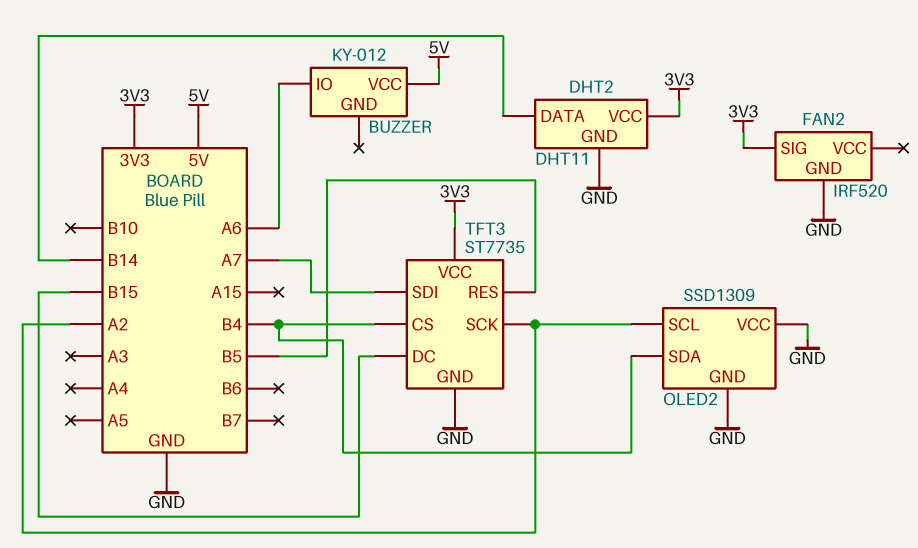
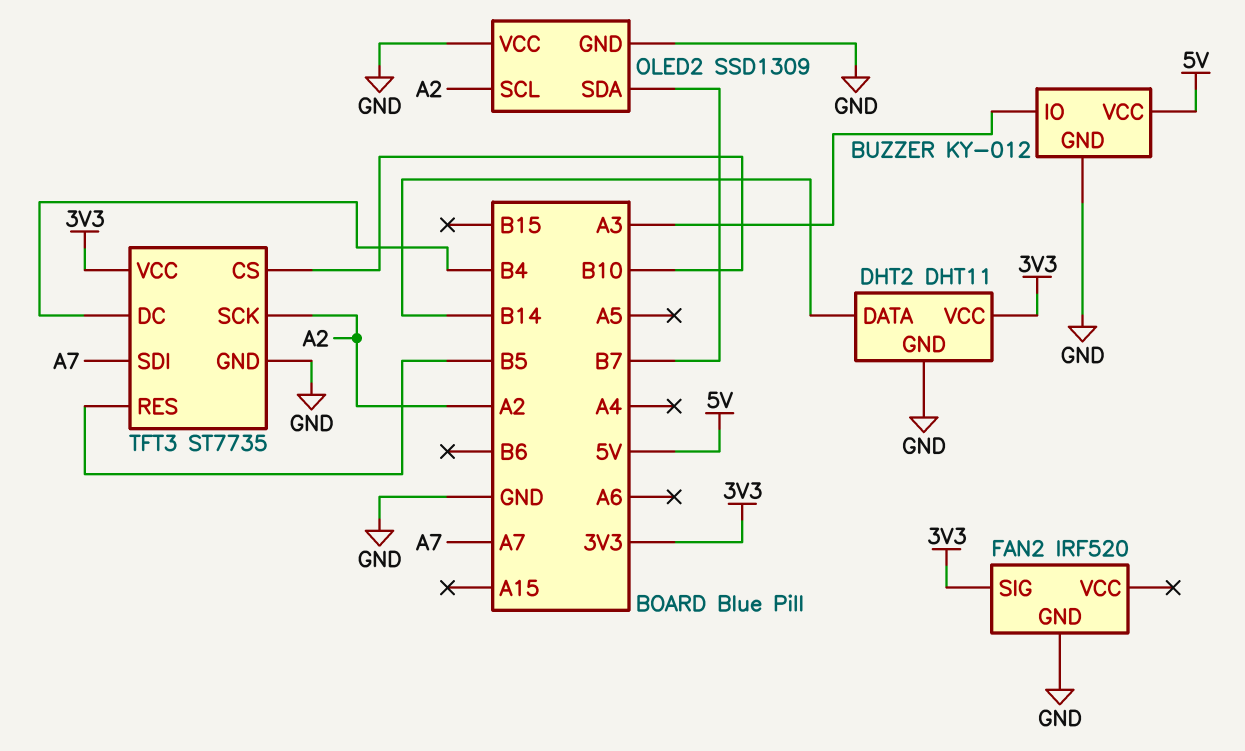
BUZZER pin GND: none -> GND
BUZZER pin IO: A6 -> A3
OLED2 pin SDA: B4 -> B7
TFT3 pin CS: B4 -> B10
TFT3 pin DC: B15 -> B4

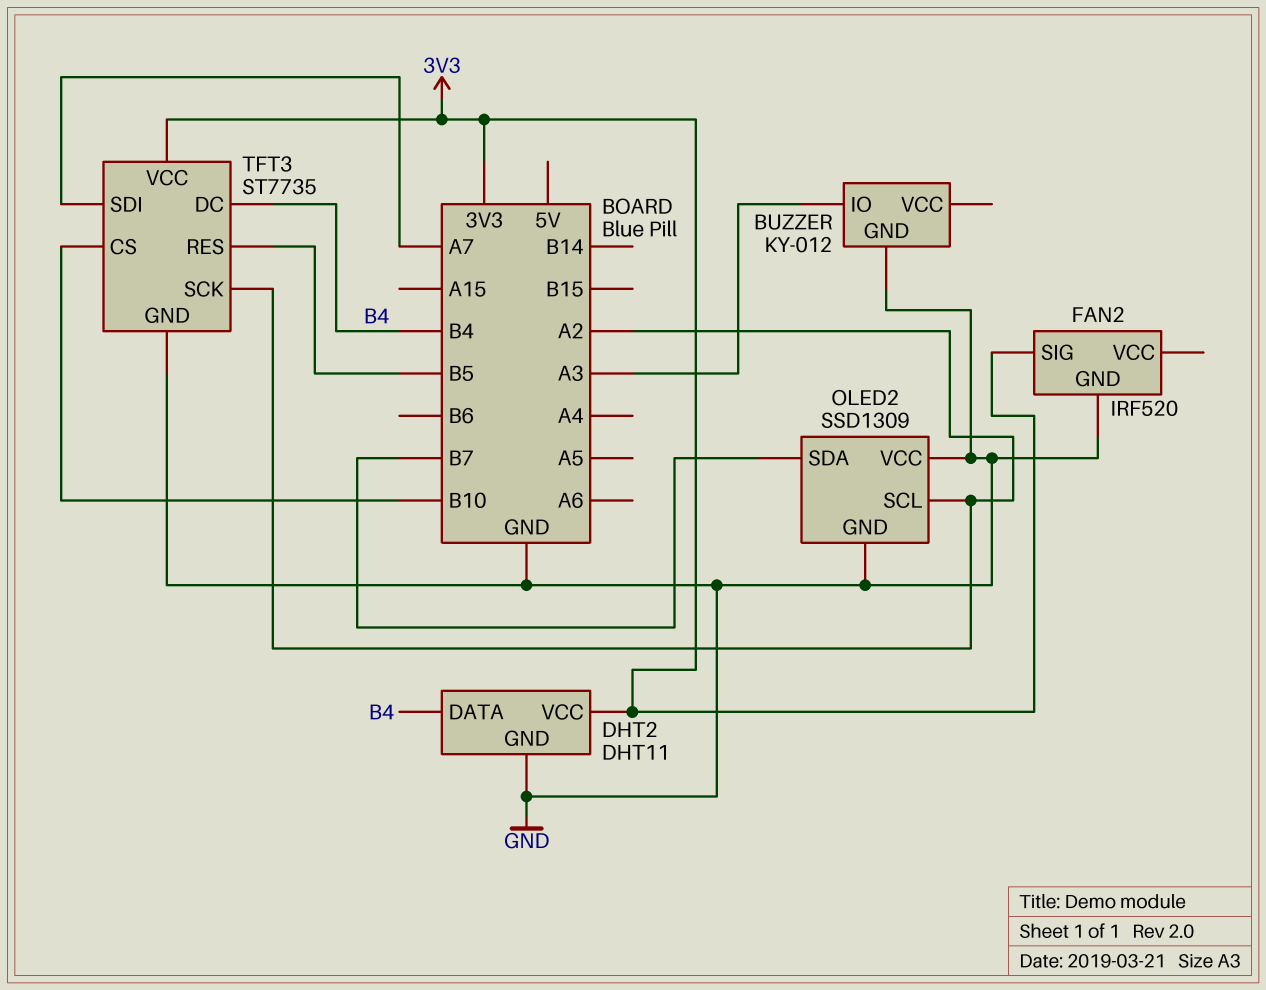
BUZZER pin VCC: 5V -> none
DHT2 pin DATA: B14 -> B4

